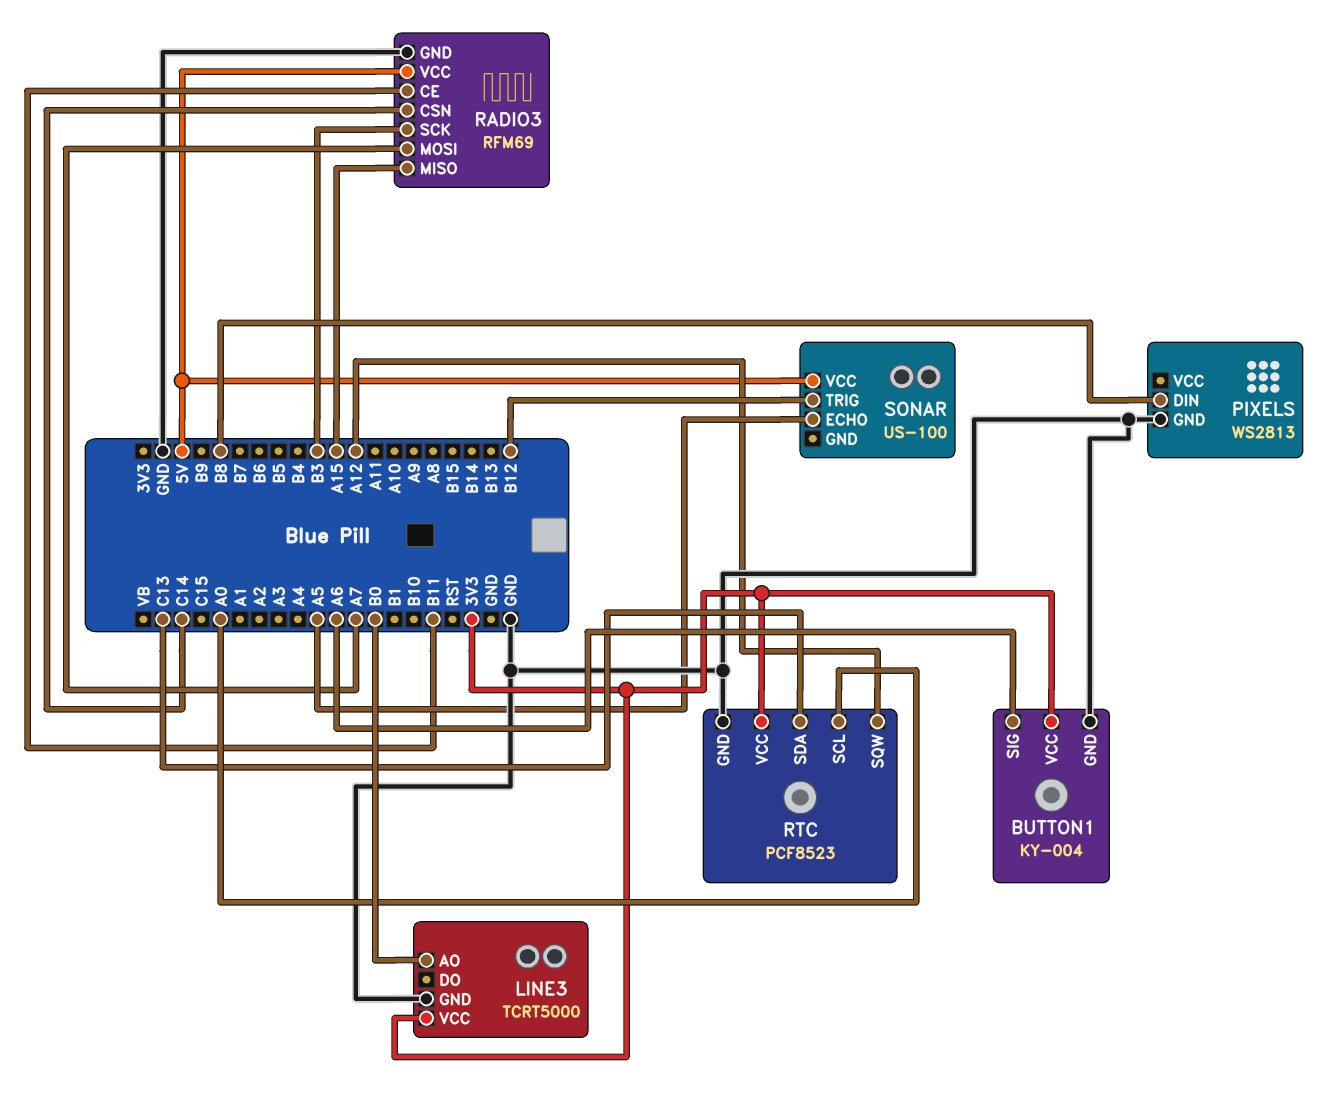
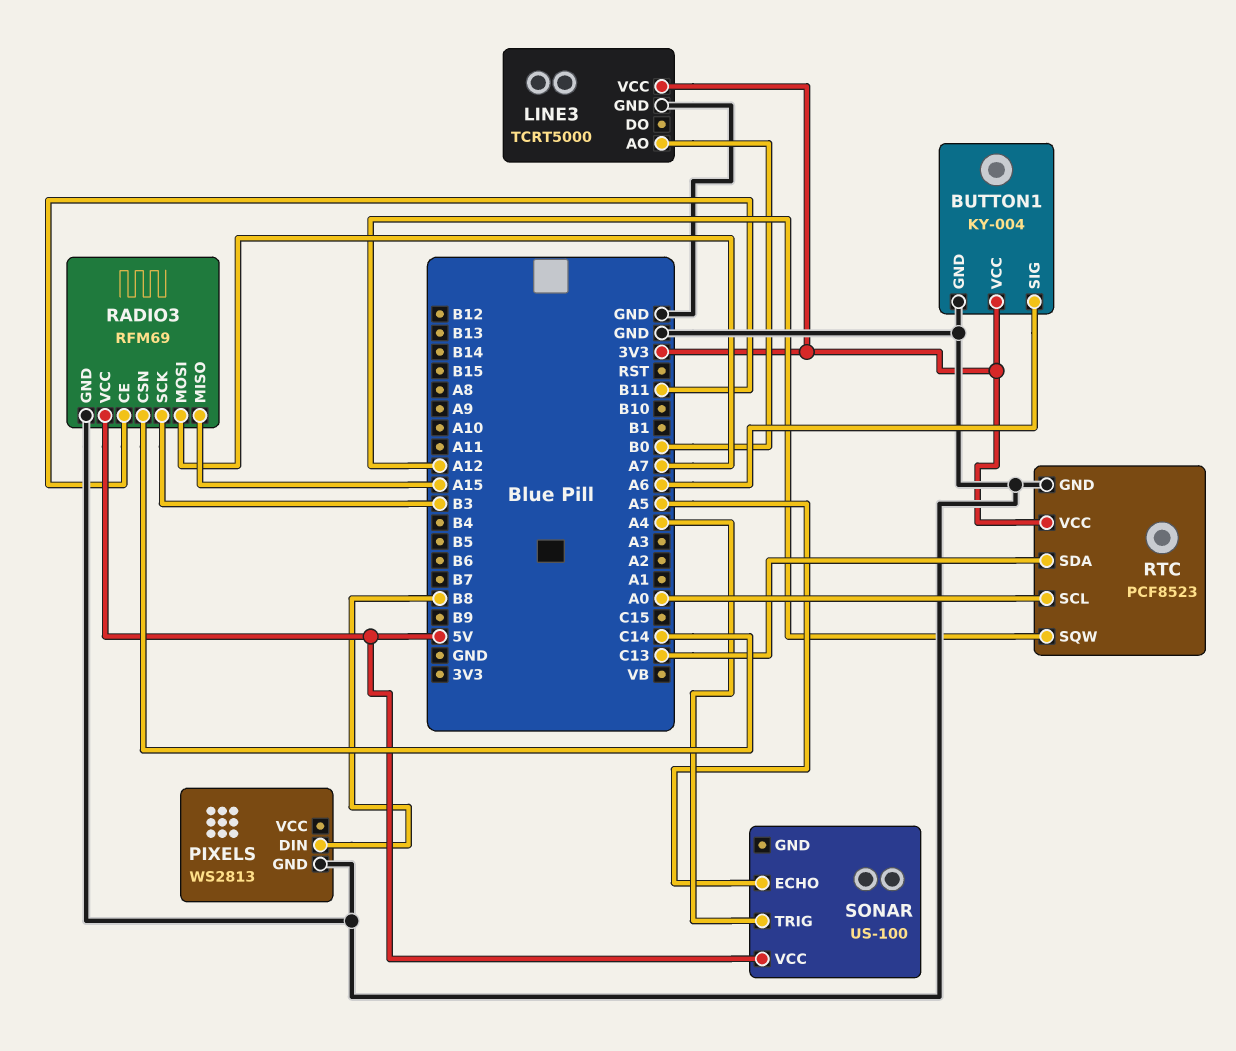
SONAR pin TRIG: B12 -> A4

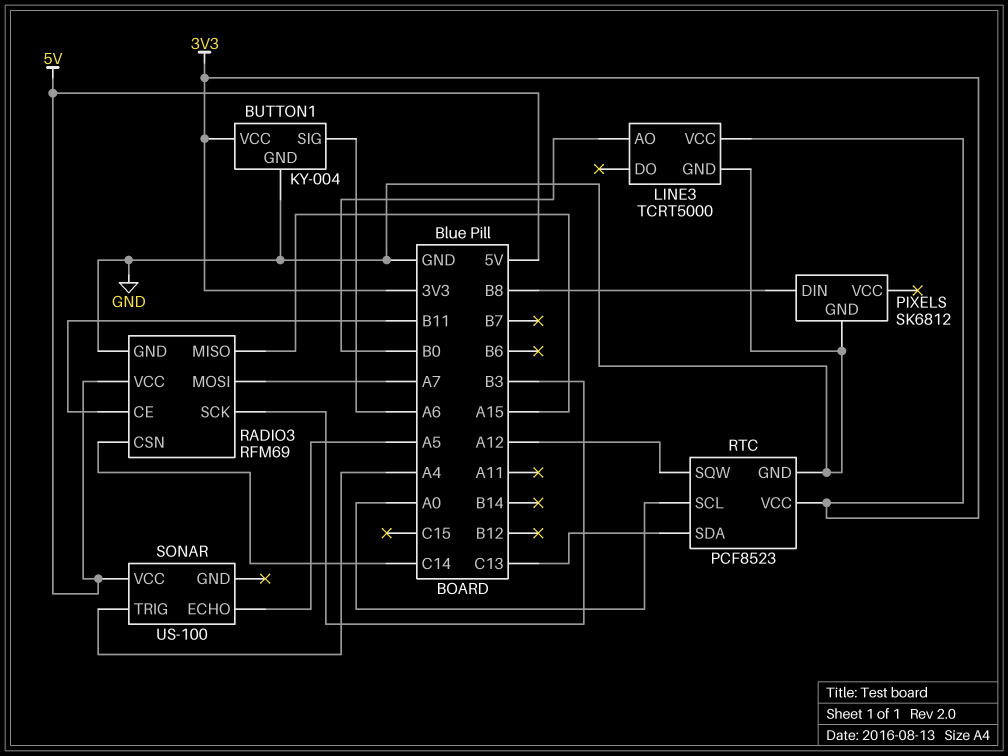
PIXELS: WS2813 -> SK6812

